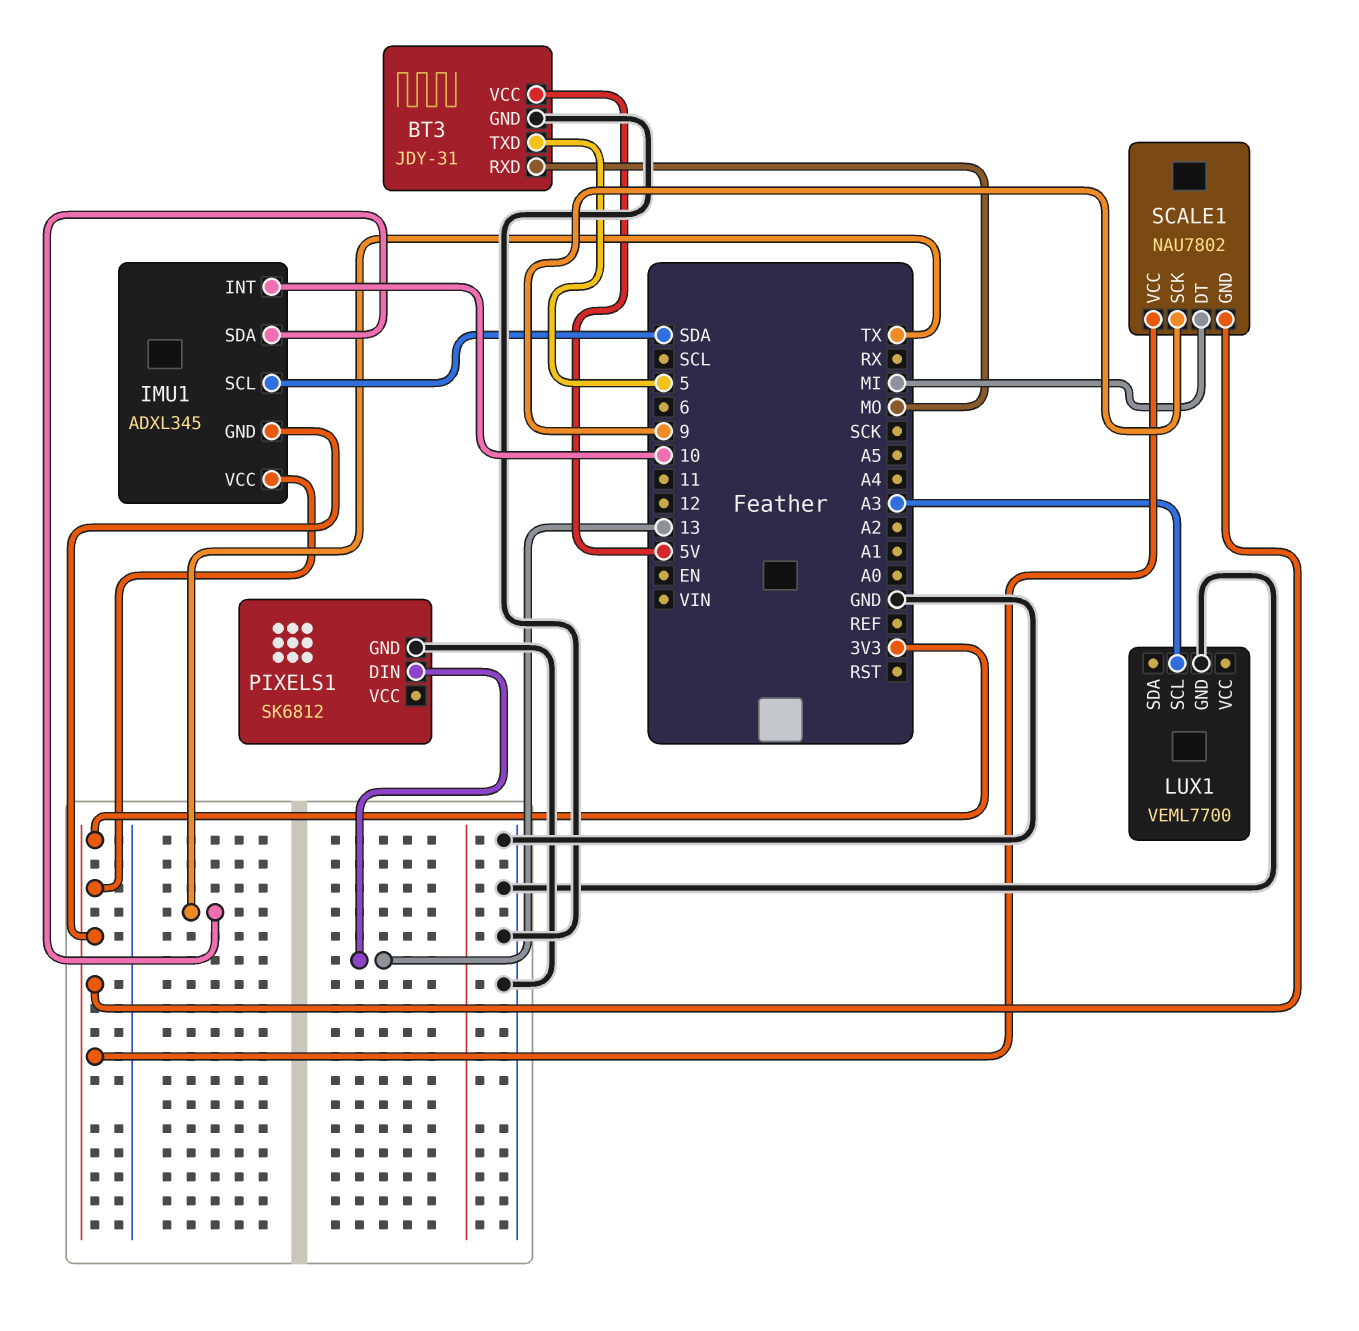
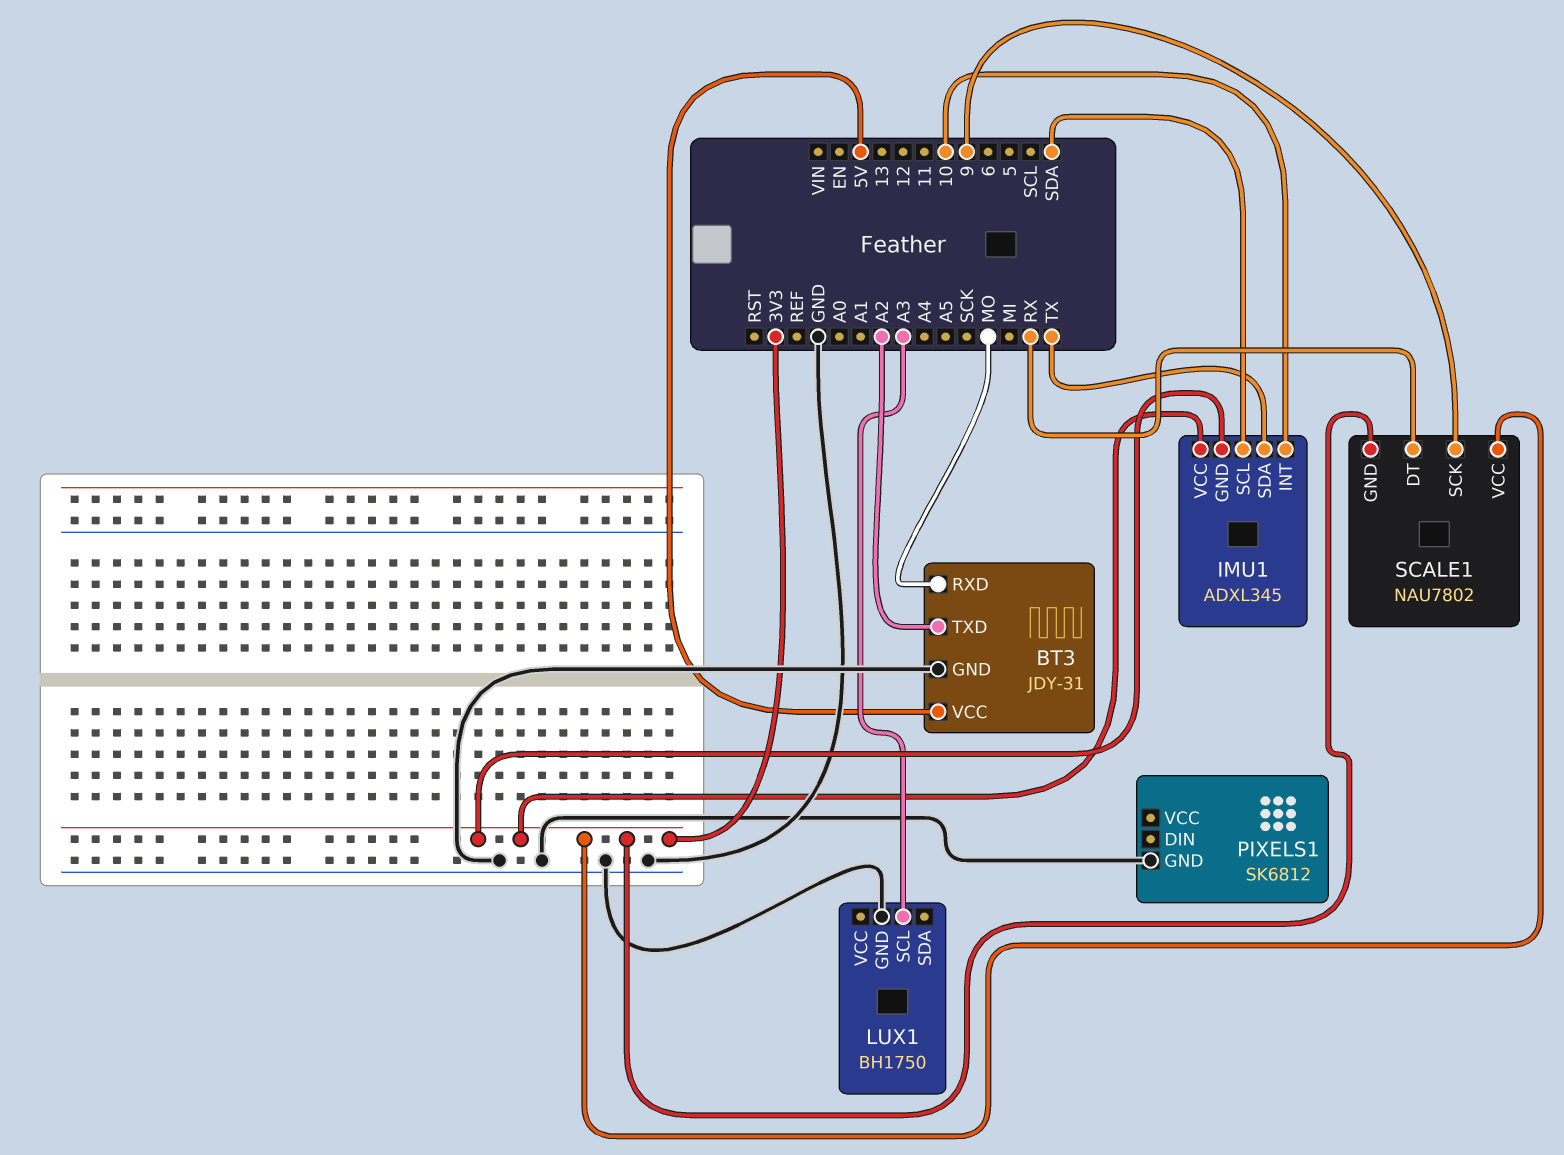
BT3 pin TXD: 5 -> A2
LUX1: VEML7700 -> BH1750
PIXELS1 pin DIN: 13 -> none
SCALE1 pin DT: MI -> RX

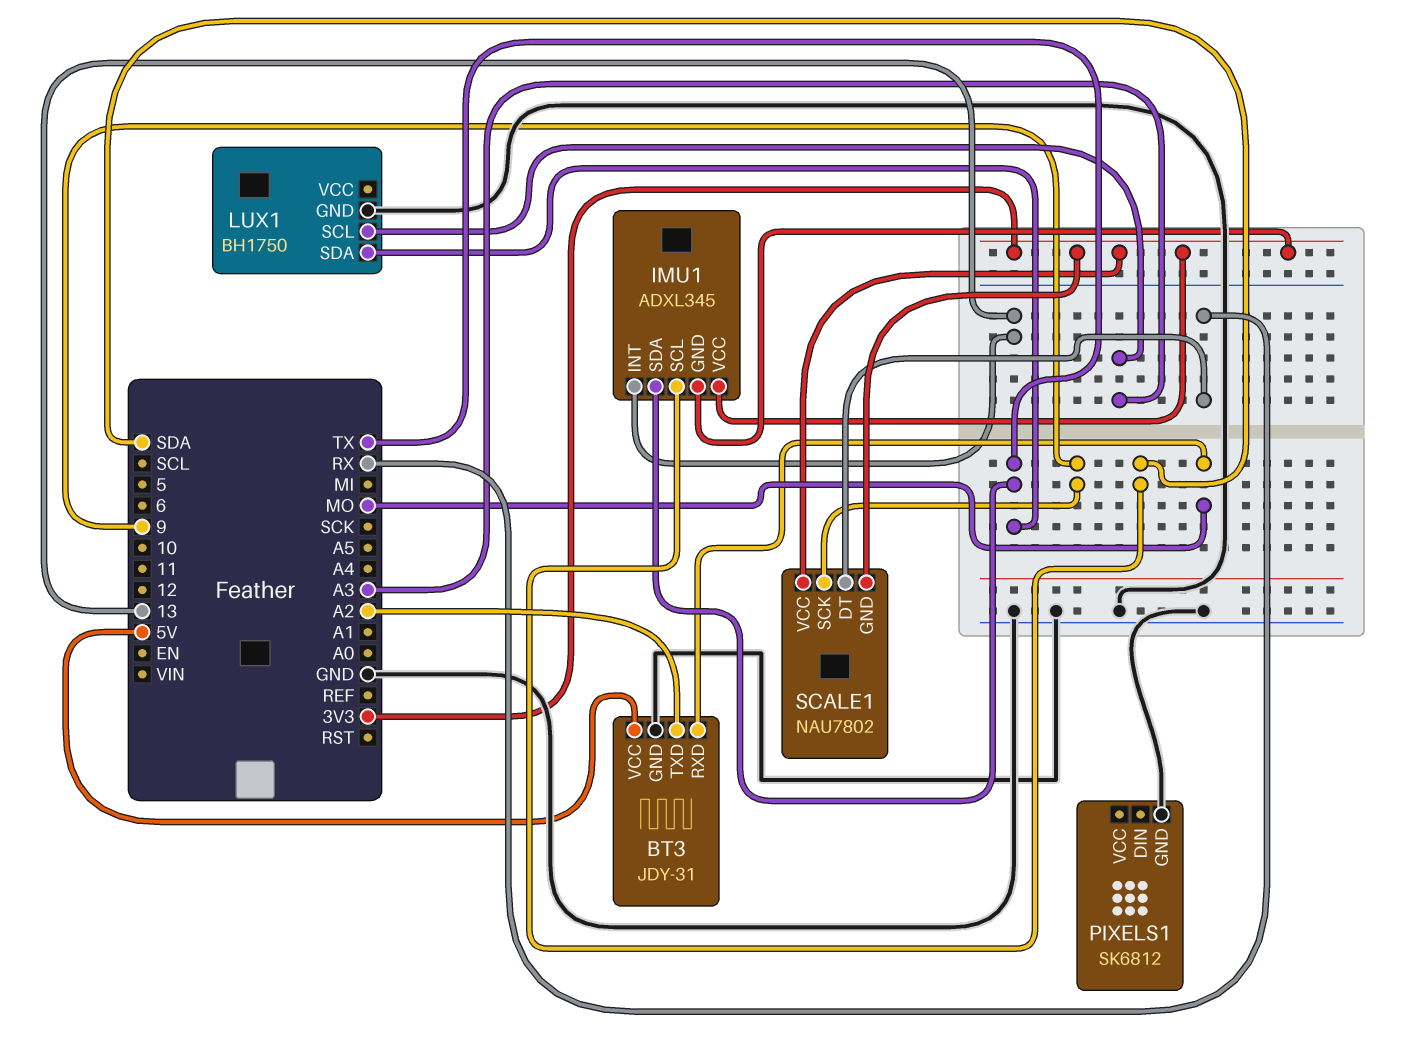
IMU1 pin INT: 10 -> 13
LUX1 pin SDA: none -> TX

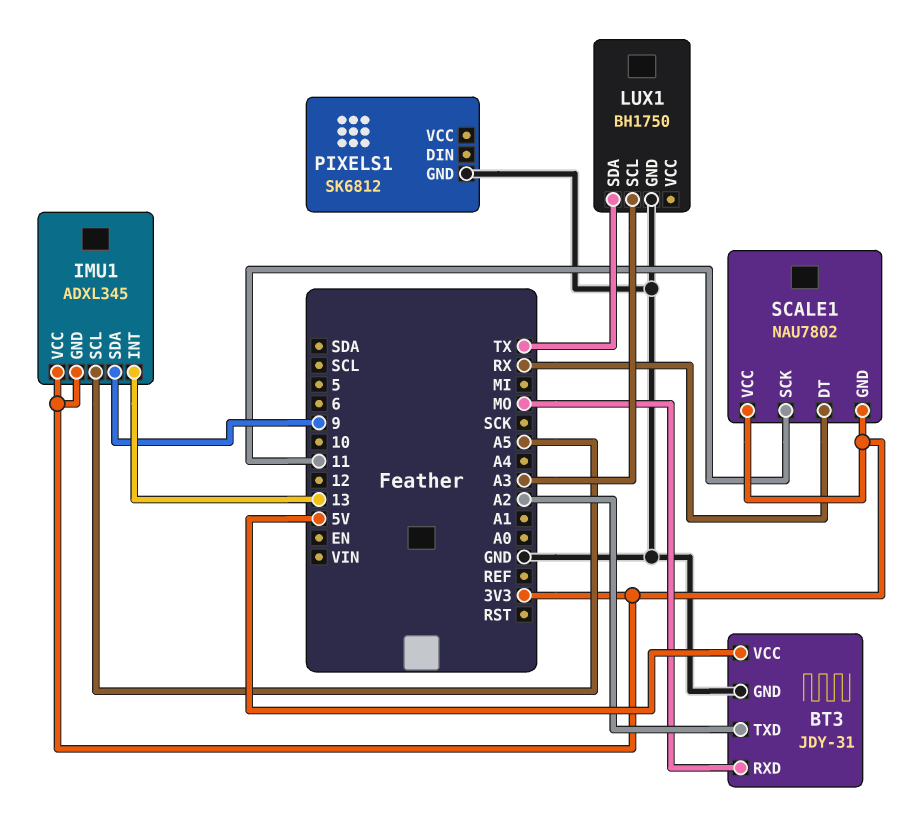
IMU1 pin SCL: SDA -> A5
IMU1 pin SDA: TX -> 9
SCALE1 pin SCK: 9 -> 11

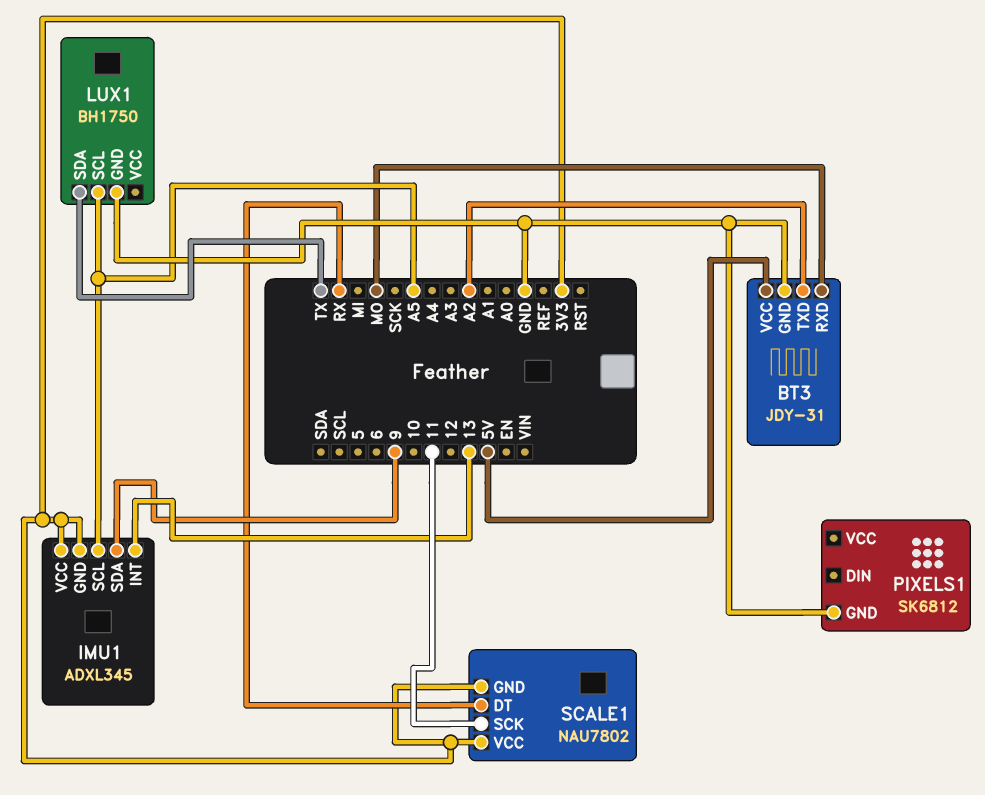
LUX1 pin SCL: A3 -> A5

